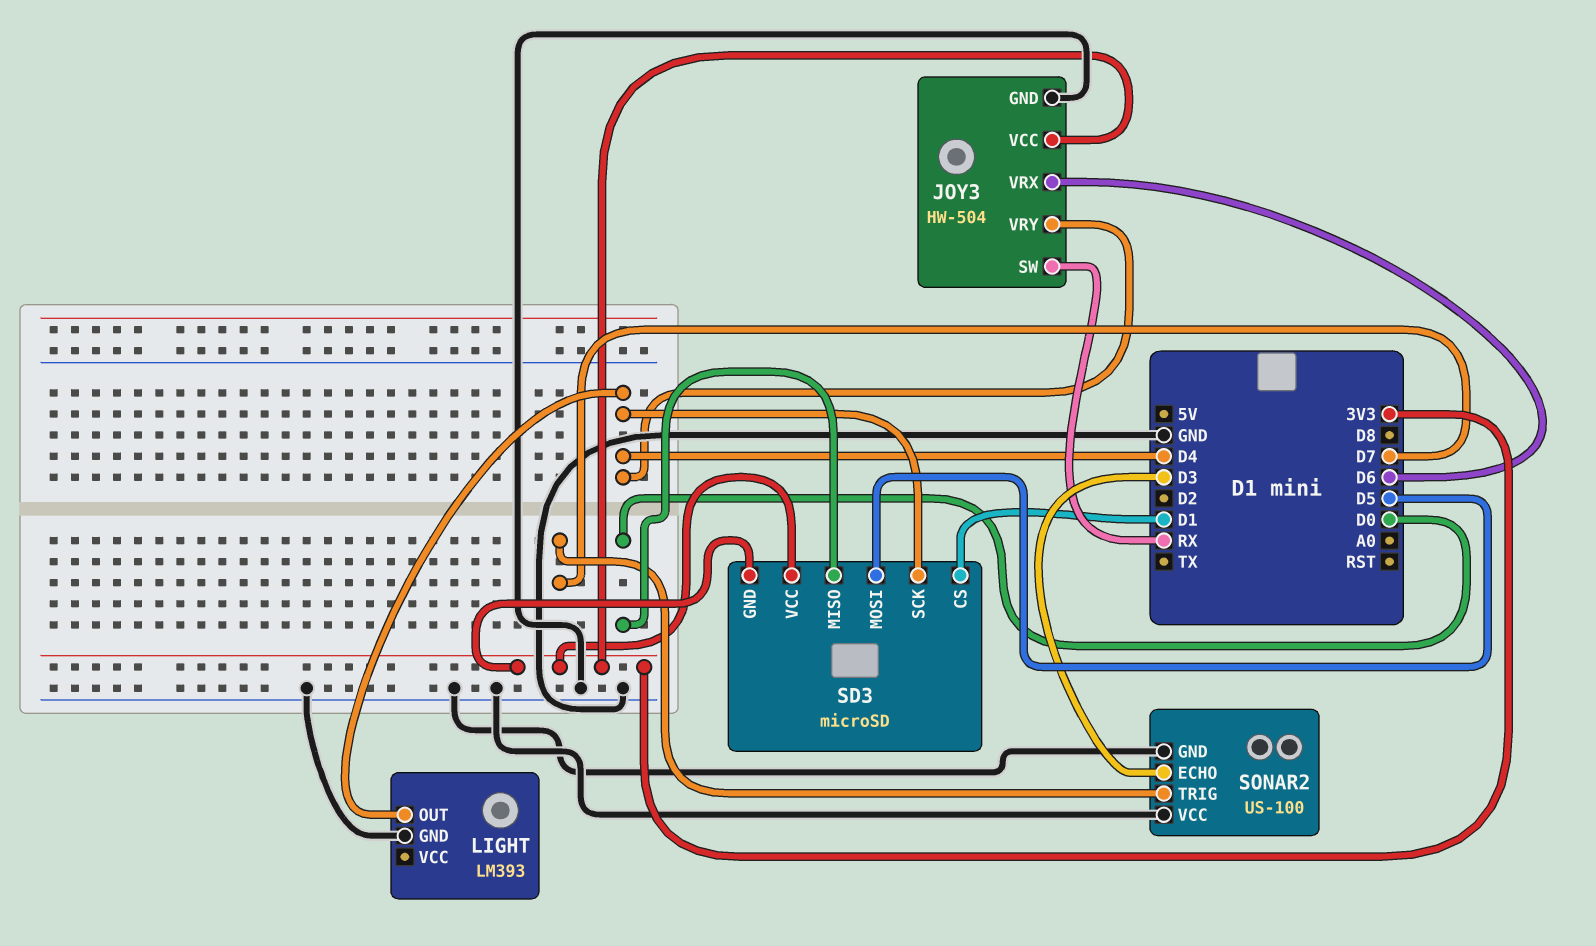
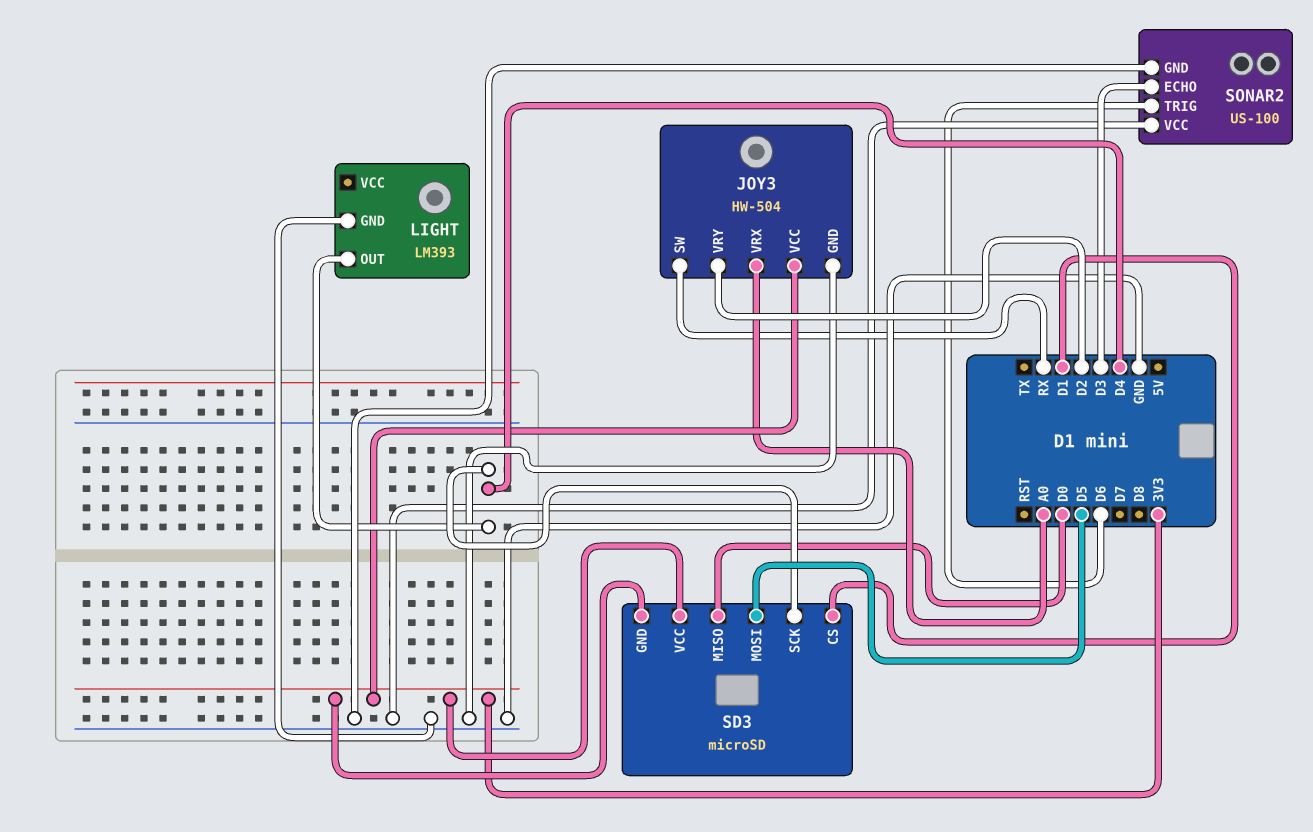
JOY3 pin VRX: D6 -> A0
JOY3 pin VRY: D4 -> D2
SONAR2 pin TRIG: D7 -> D6

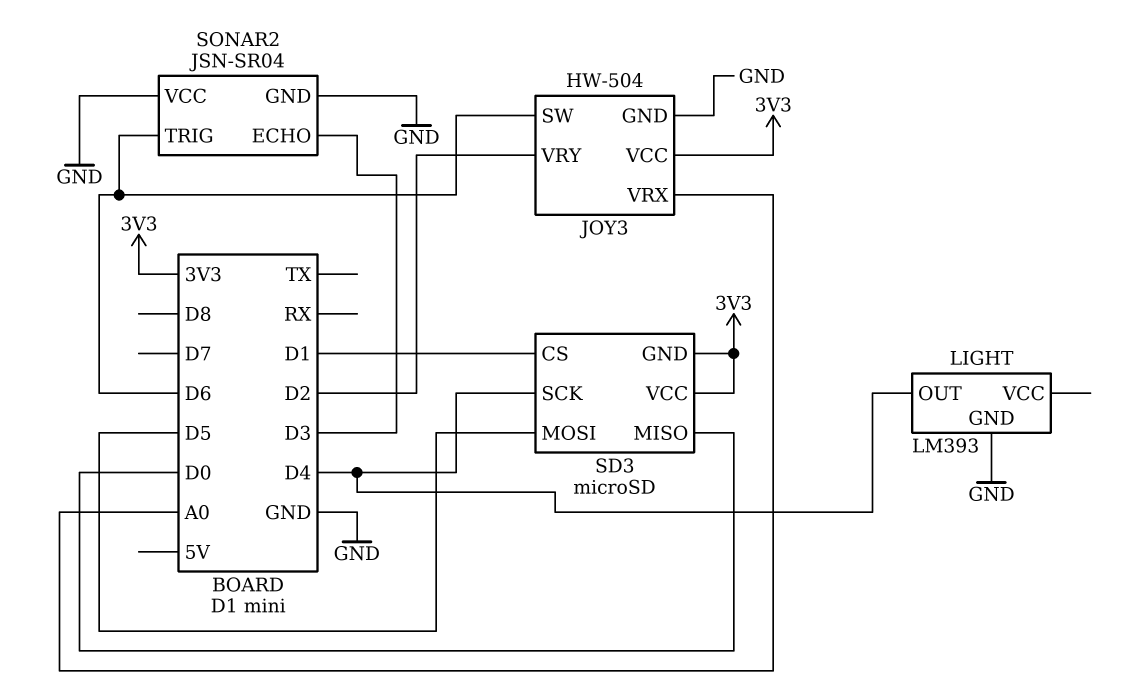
JOY3 pin SW: RX -> D6
SONAR2: US-100 -> JSN-SR04

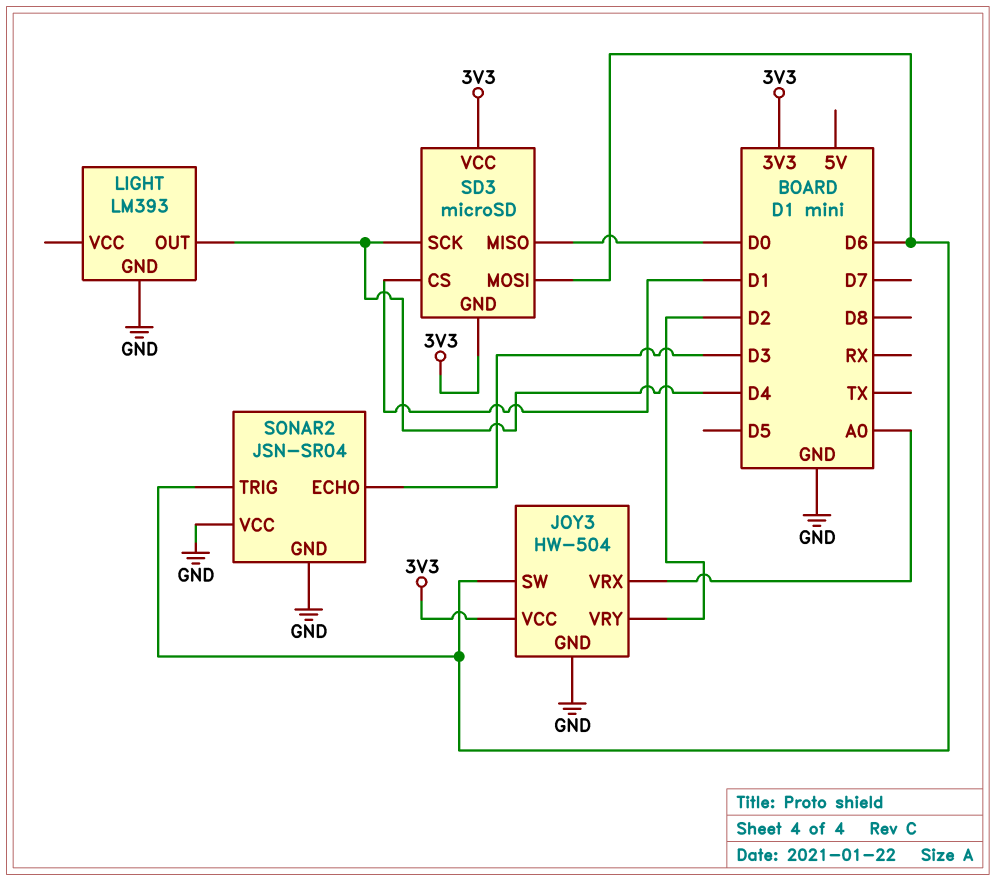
SD3 pin MOSI: D5 -> D6

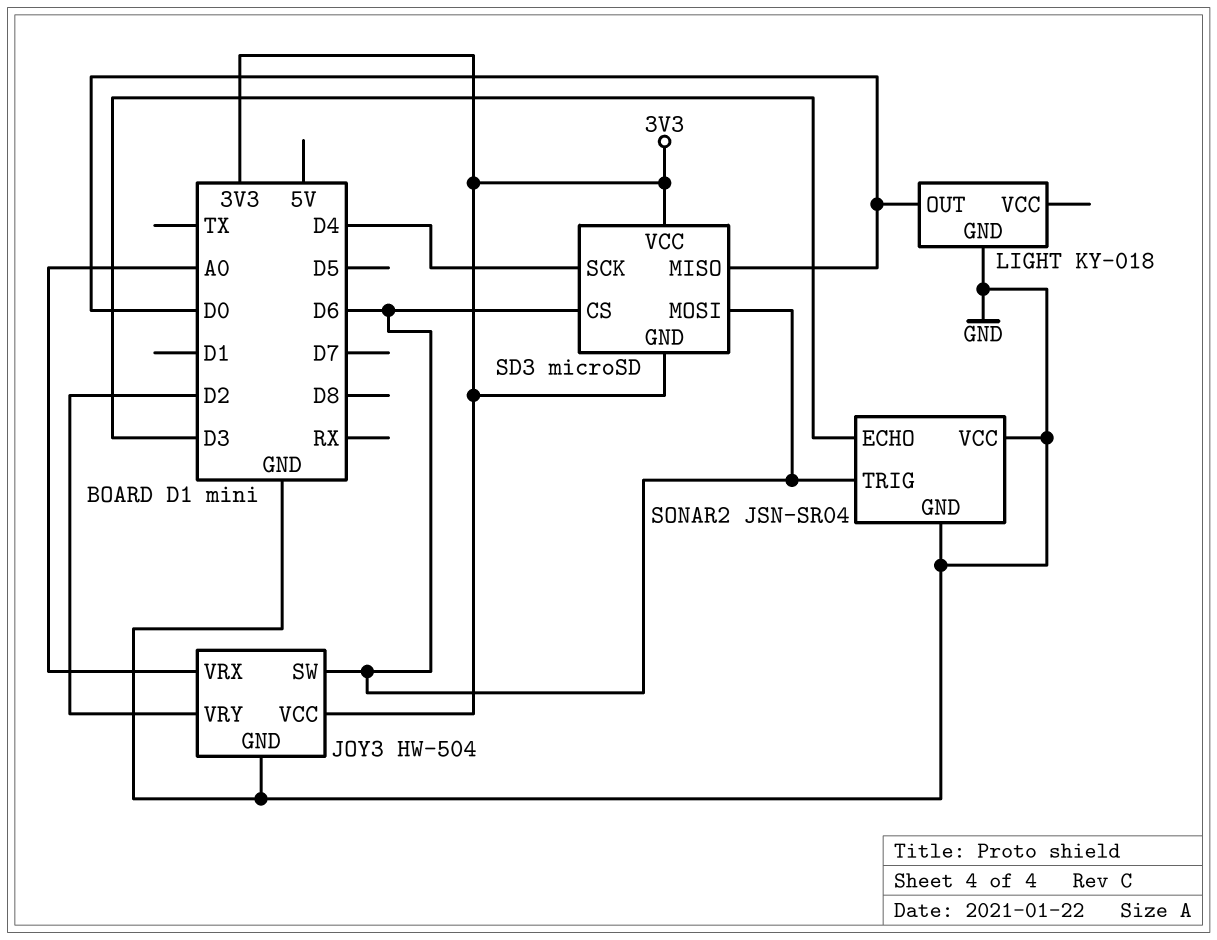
LIGHT: LM393 -> KY-018
LIGHT pin OUT: D4 -> D0
SD3 pin CS: D1 -> D6

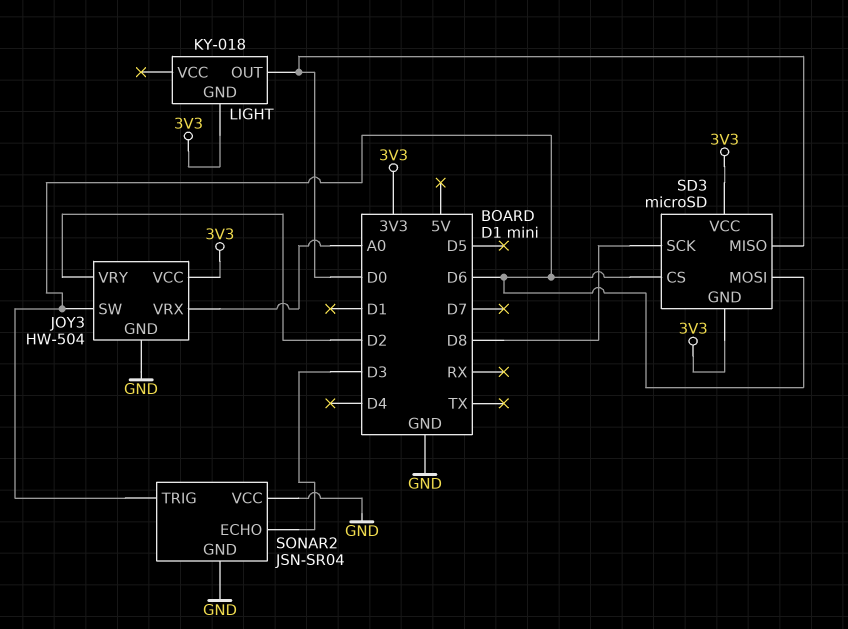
LIGHT pin GND: GND -> 3V3
SD3 pin SCK: D4 -> D8

